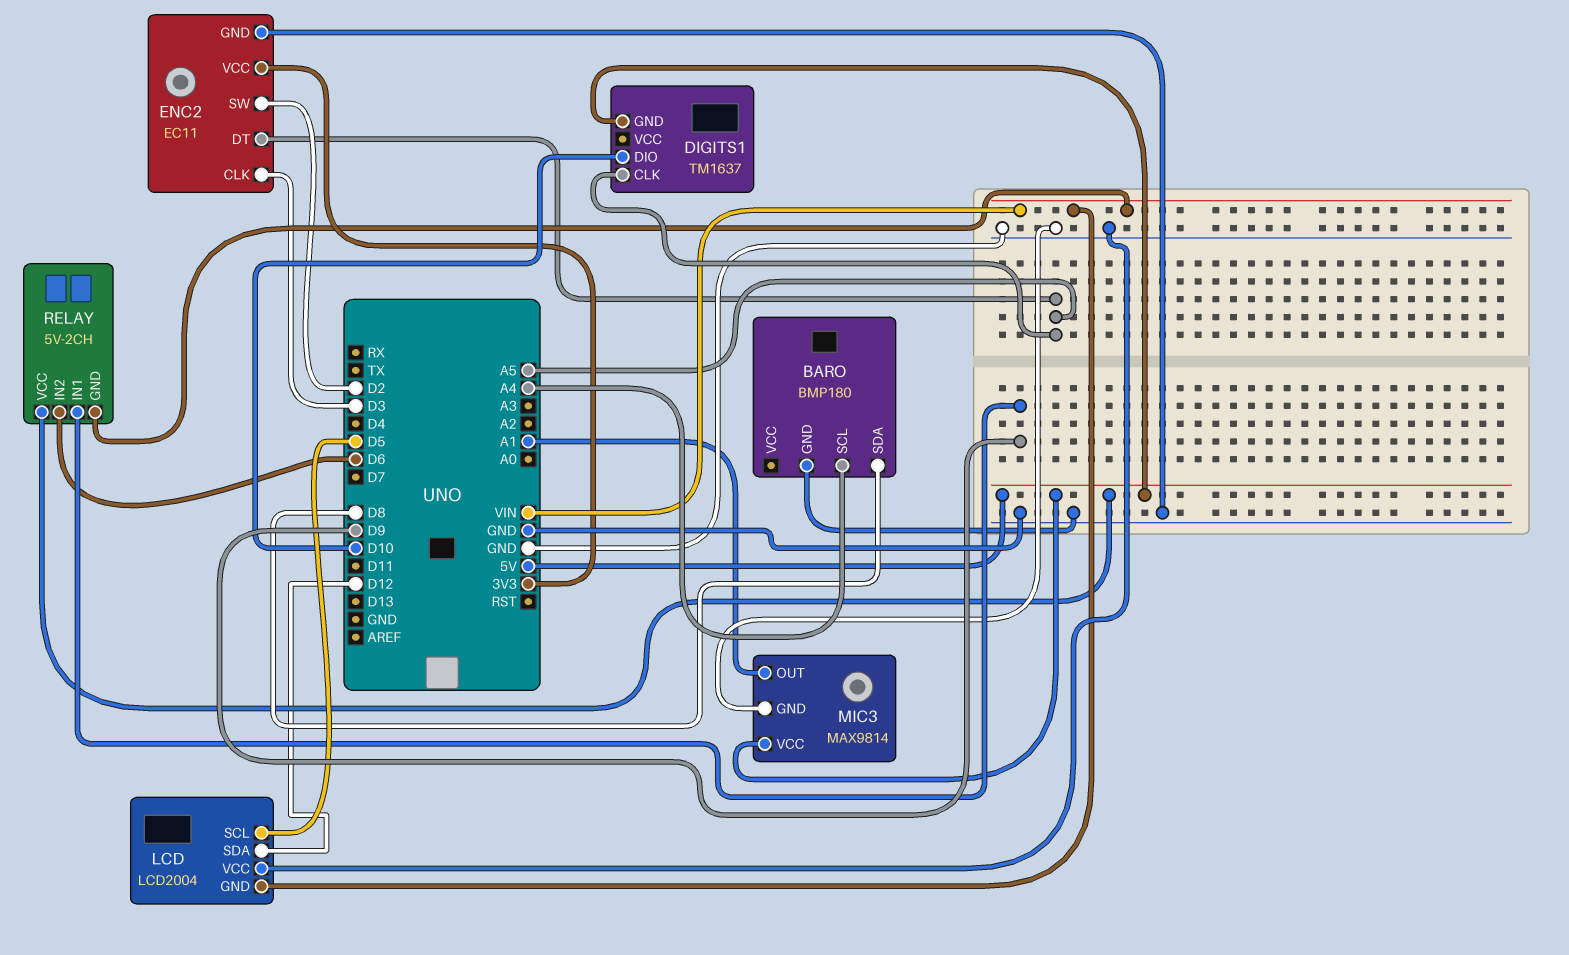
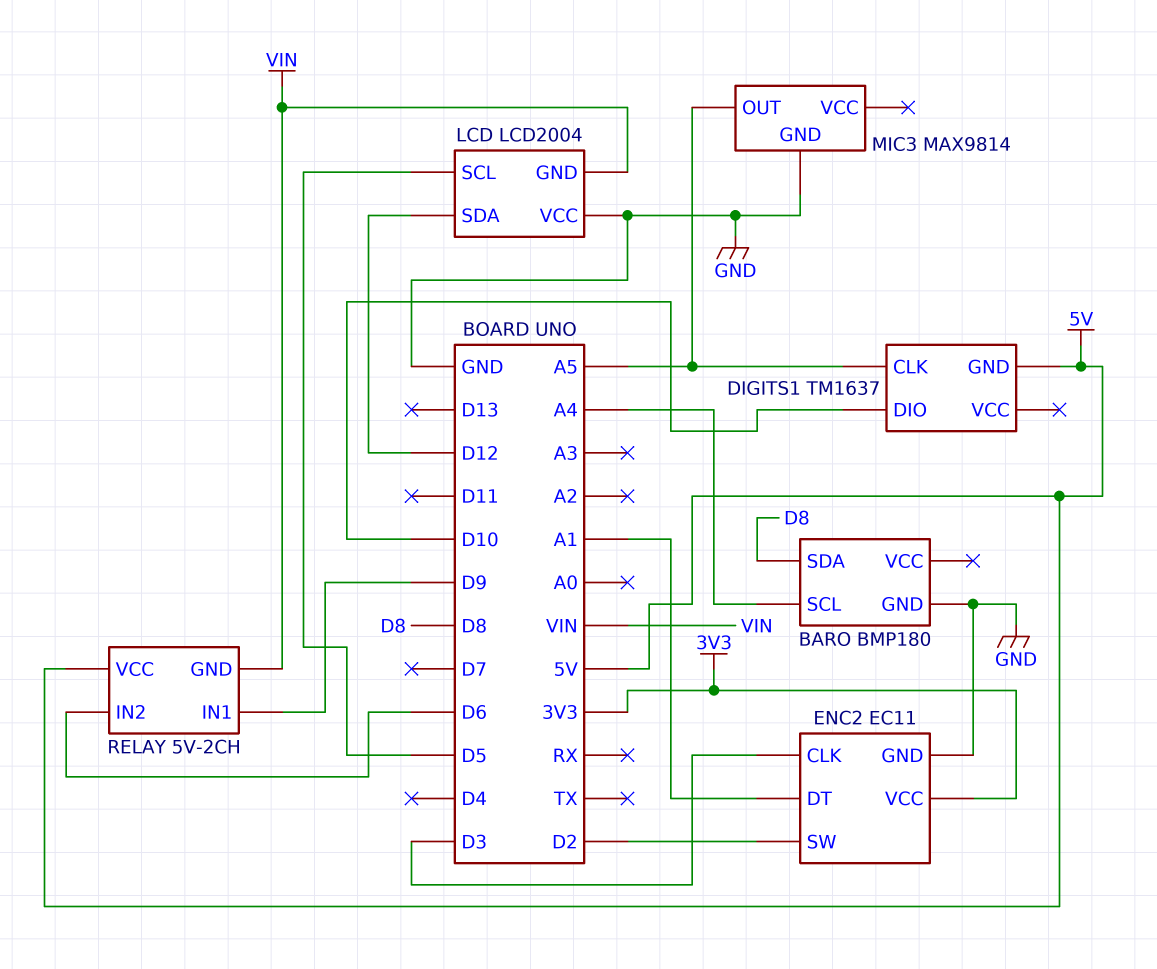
ENC2 pin DT: A5 -> A1
MIC3 pin OUT: A1 -> A5
MIC3 pin VCC: 5V -> none

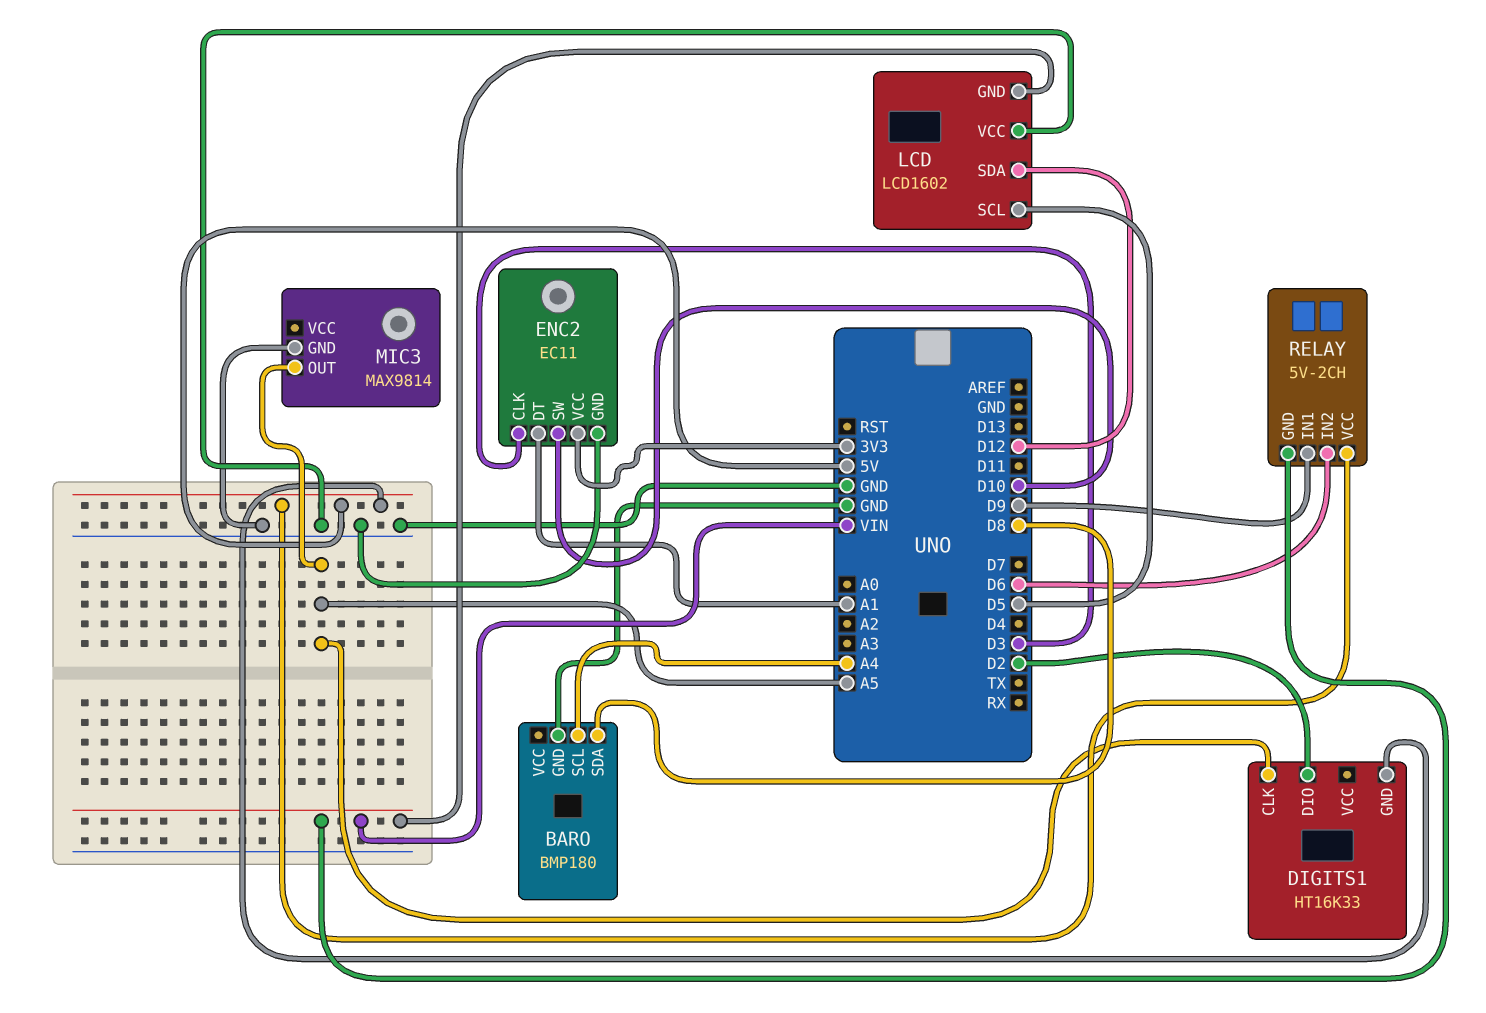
DIGITS1: TM1637 -> HT16K33
DIGITS1 pin DIO: D10 -> D2
ENC2 pin SW: D2 -> D10
LCD: LCD2004 -> LCD1602

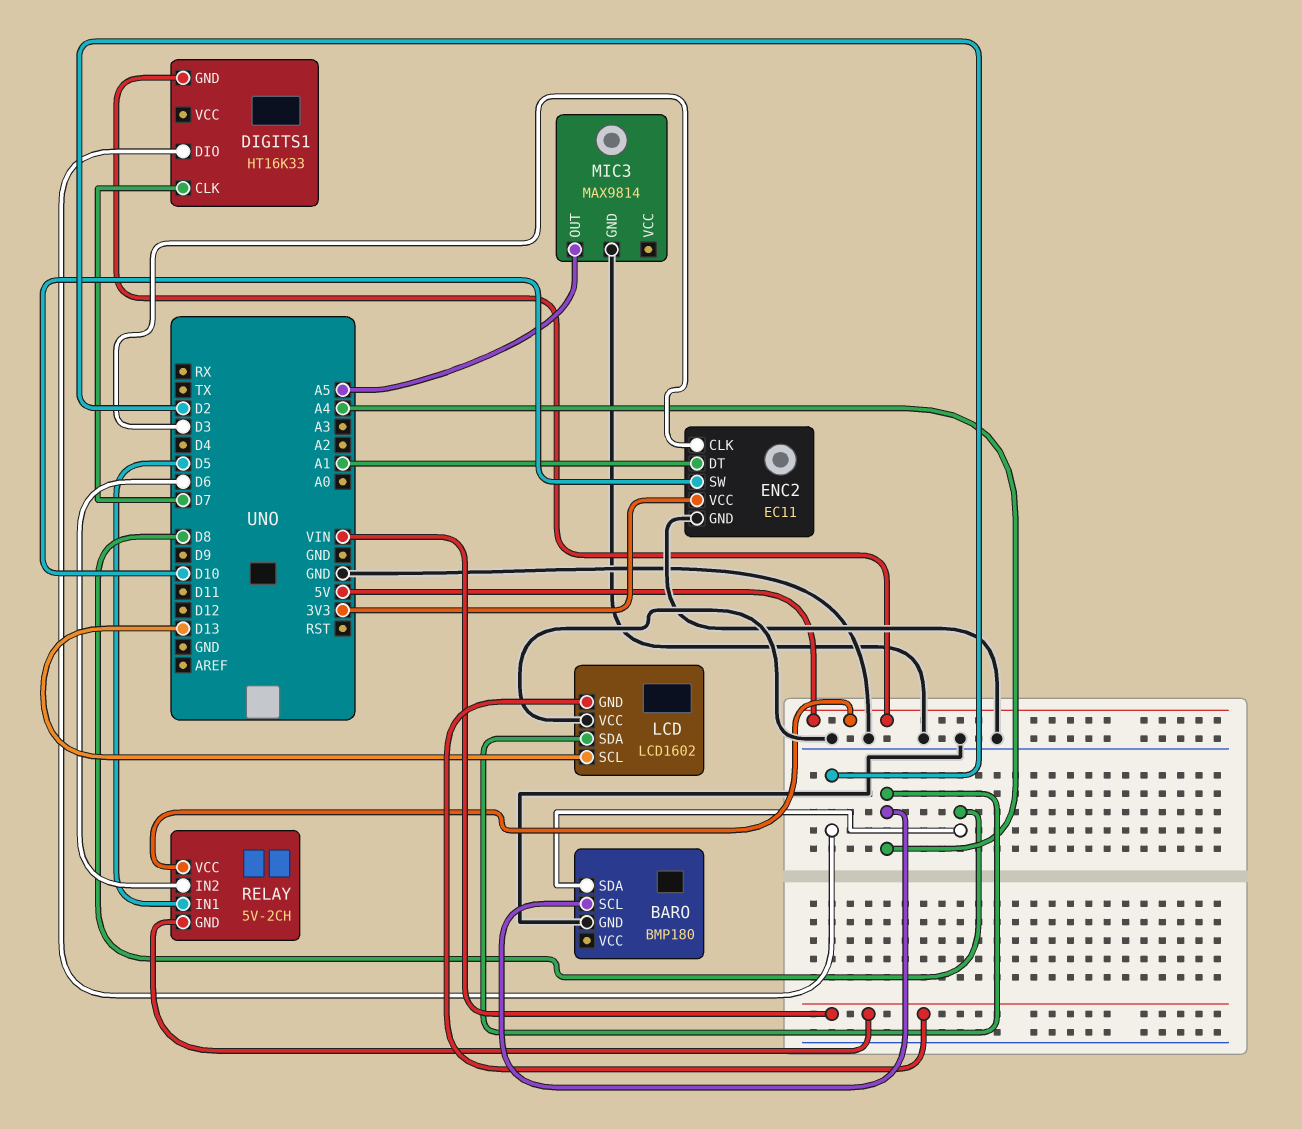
DIGITS1 pin CLK: A5 -> D7
LCD pin SCL: D5 -> D13
LCD pin SDA: D12 -> A4
RELAY pin IN1: D9 -> D5

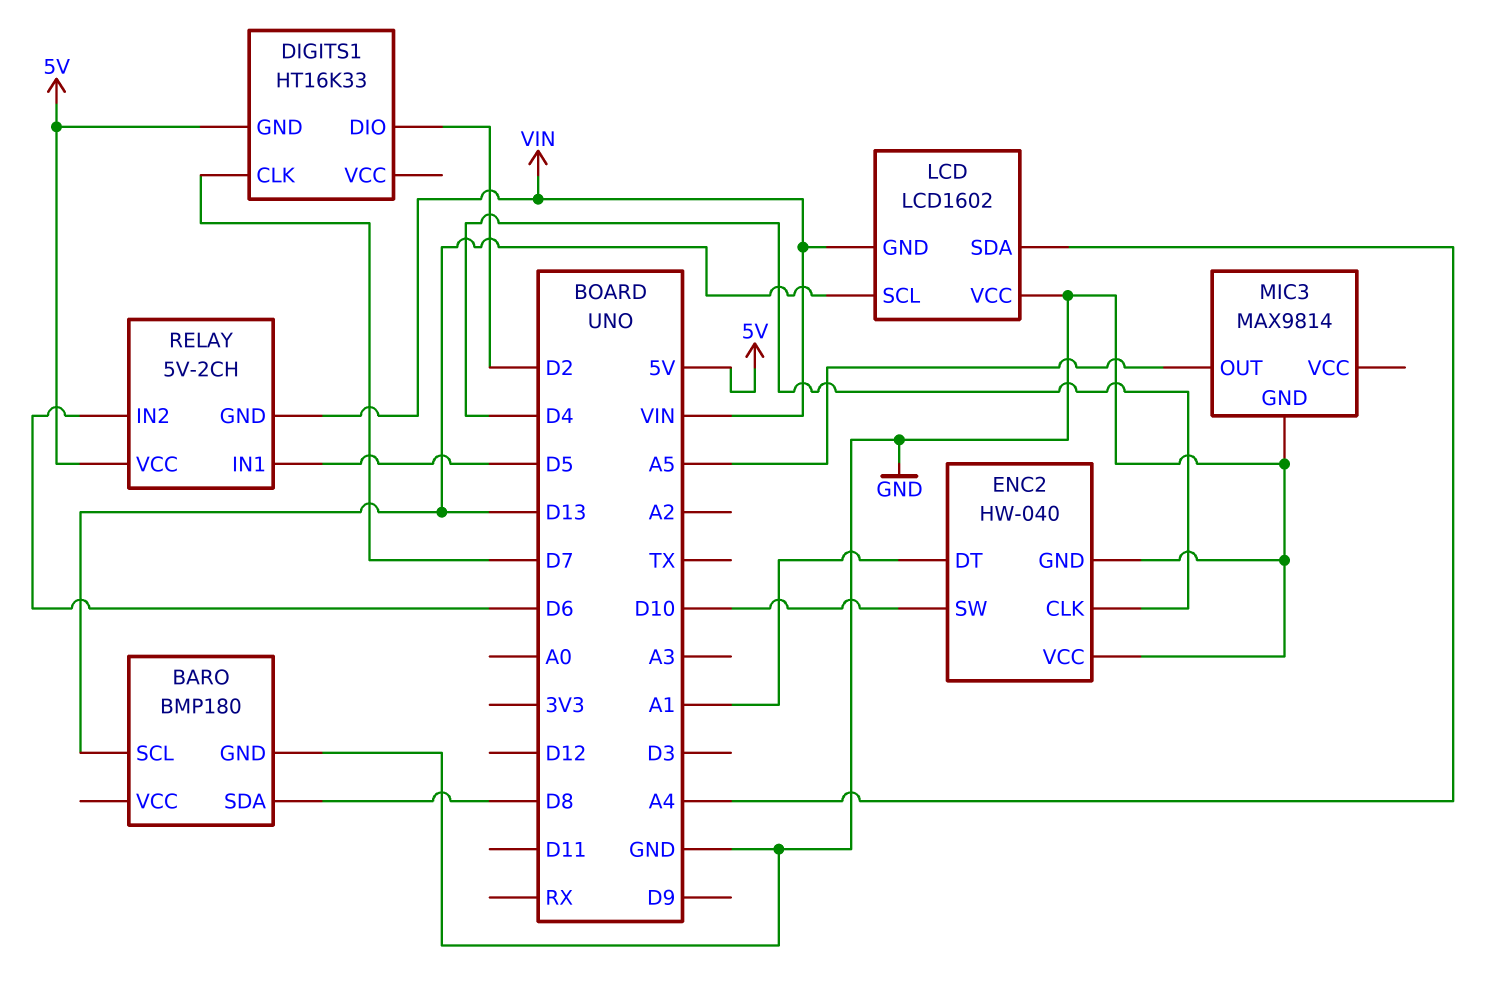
BARO pin SCL: A4 -> D13
ENC2: EC11 -> HW-040
ENC2 pin CLK: D3 -> D4
ENC2 pin VCC: 3V3 -> GND

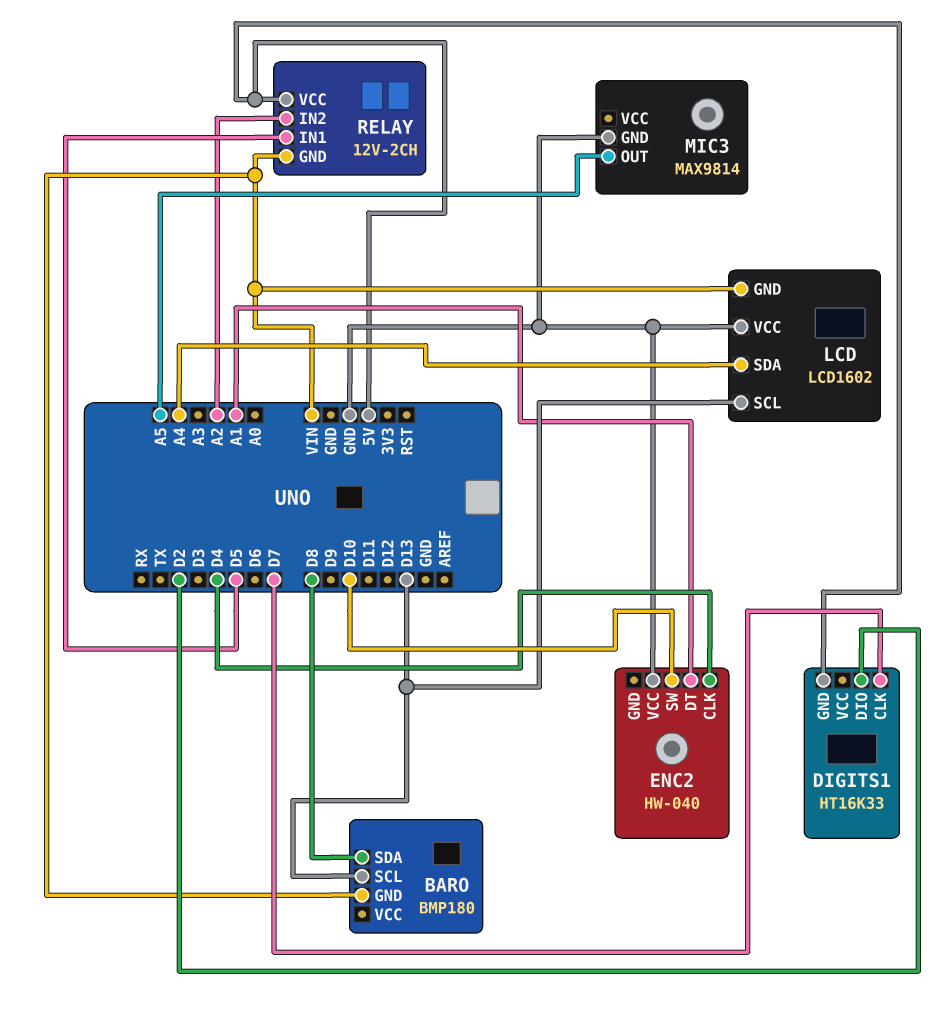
BARO pin GND: GND -> VIN
ENC2 pin GND: GND -> none
RELAY: 5V-2CH -> 12V-2CH
RELAY pin IN2: D6 -> A2

